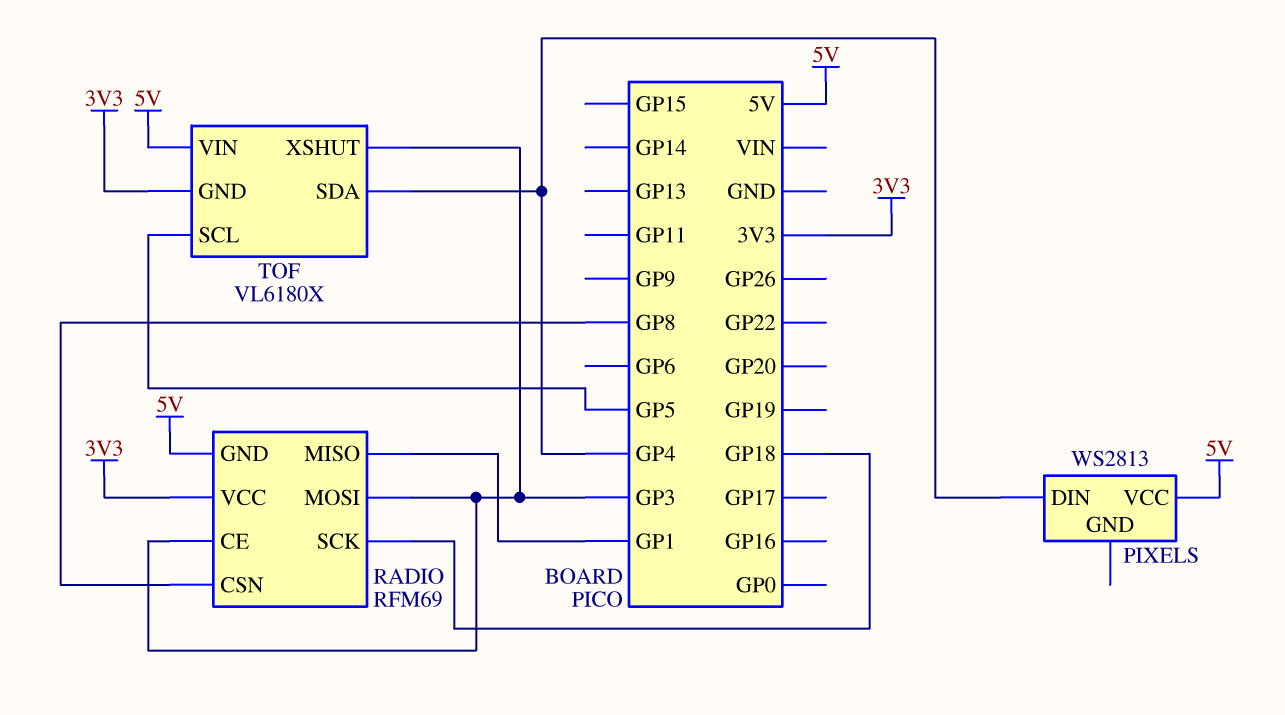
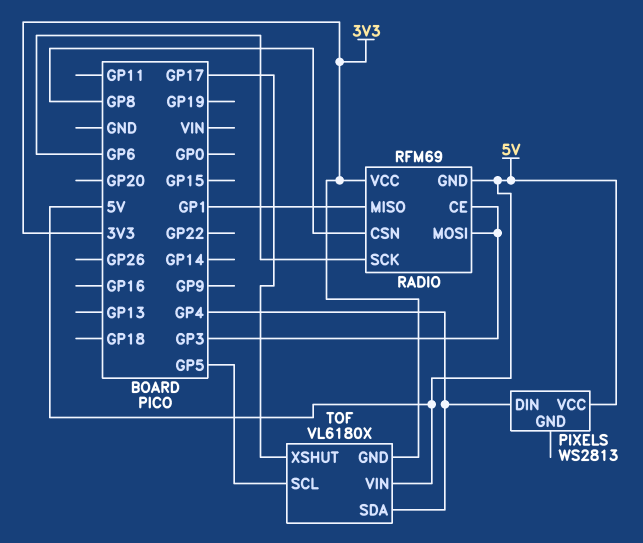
RADIO pin SCK: GP18 -> GP6
TOF pin XSHUT: GP3 -> GP17

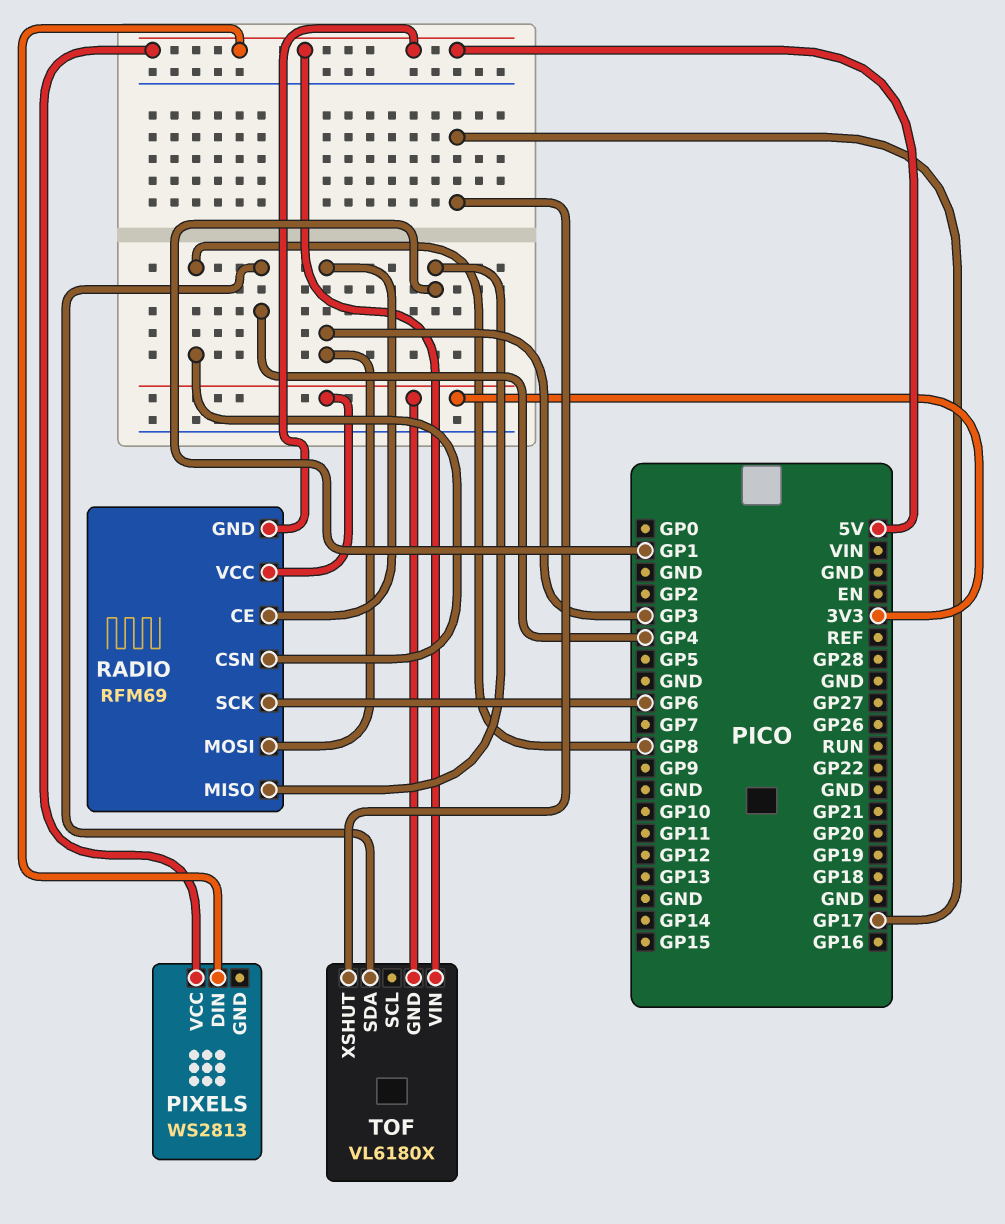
PIXELS pin DIN: GP4 -> 5V
TOF pin SCL: GP5 -> none

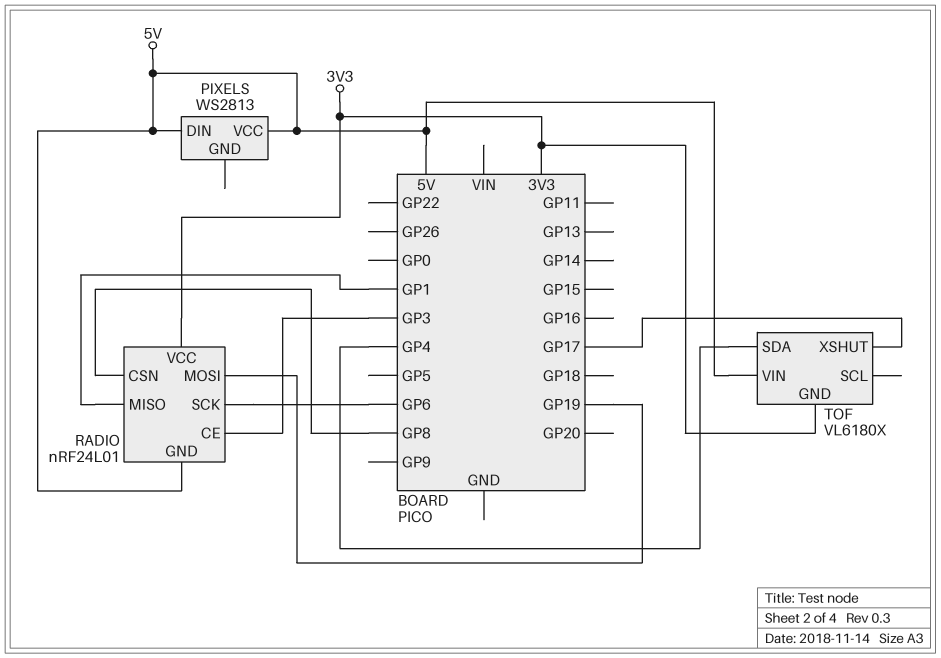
RADIO: RFM69 -> nRF24L01
RADIO pin MOSI: GP3 -> GP19

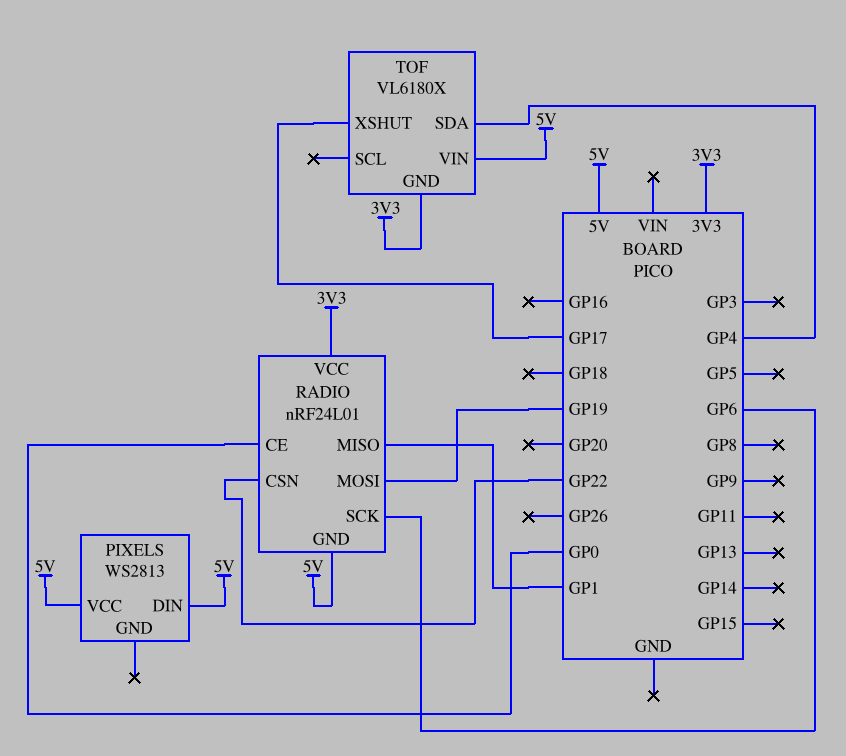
RADIO pin CE: GP3 -> GP0
RADIO pin CSN: GP8 -> GP22

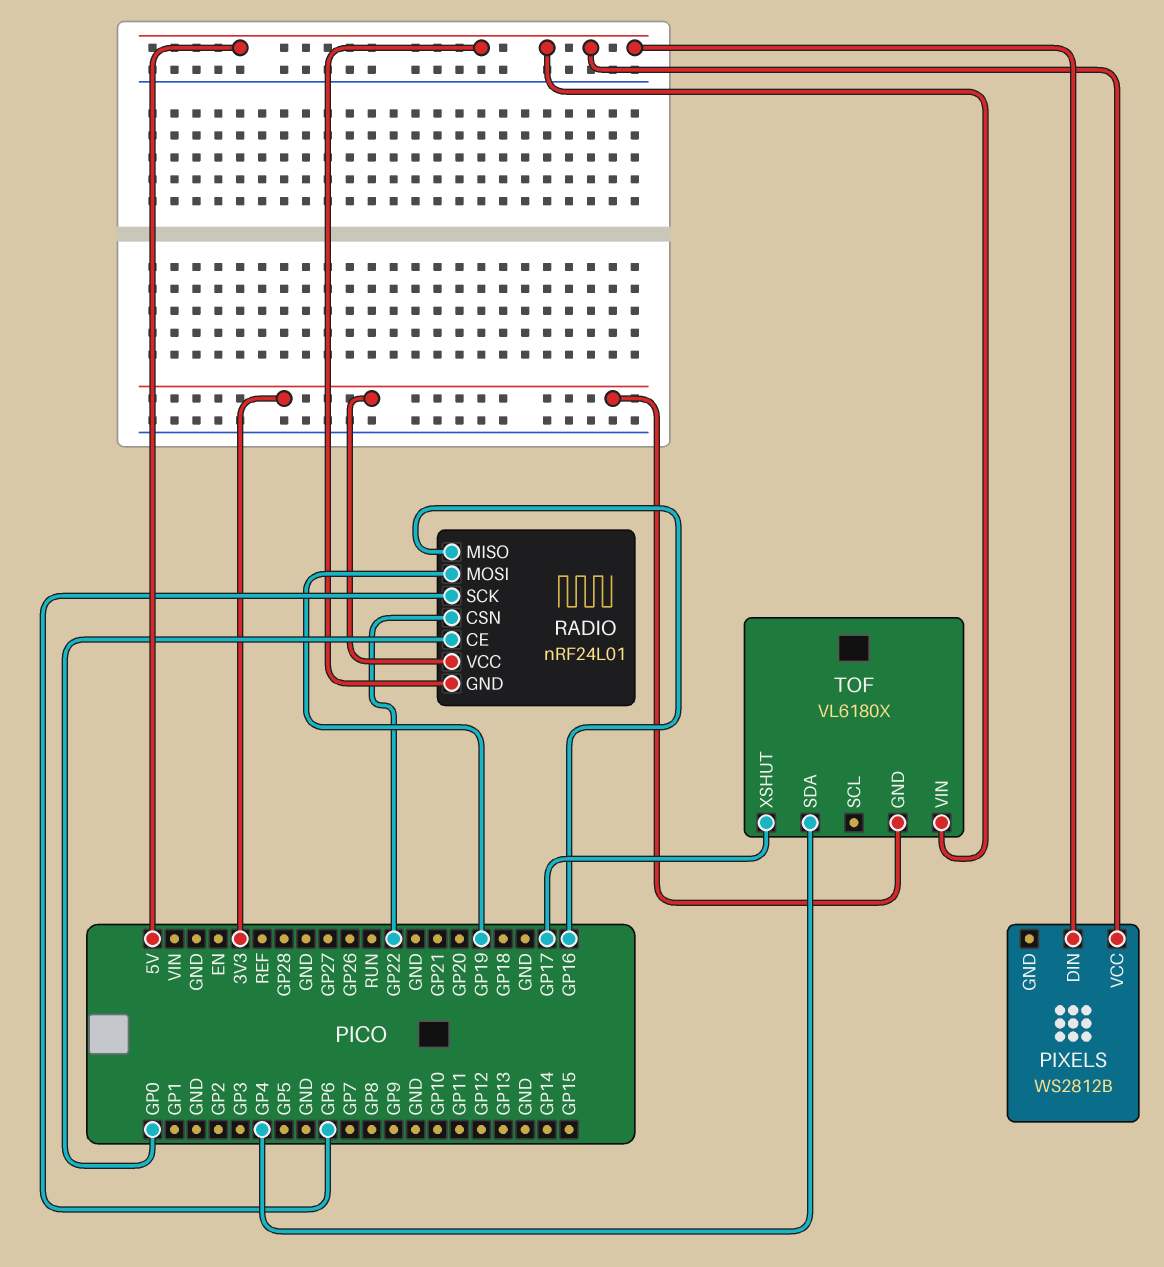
PIXELS: WS2813 -> WS2812B
RADIO pin MISO: GP1 -> GP16

